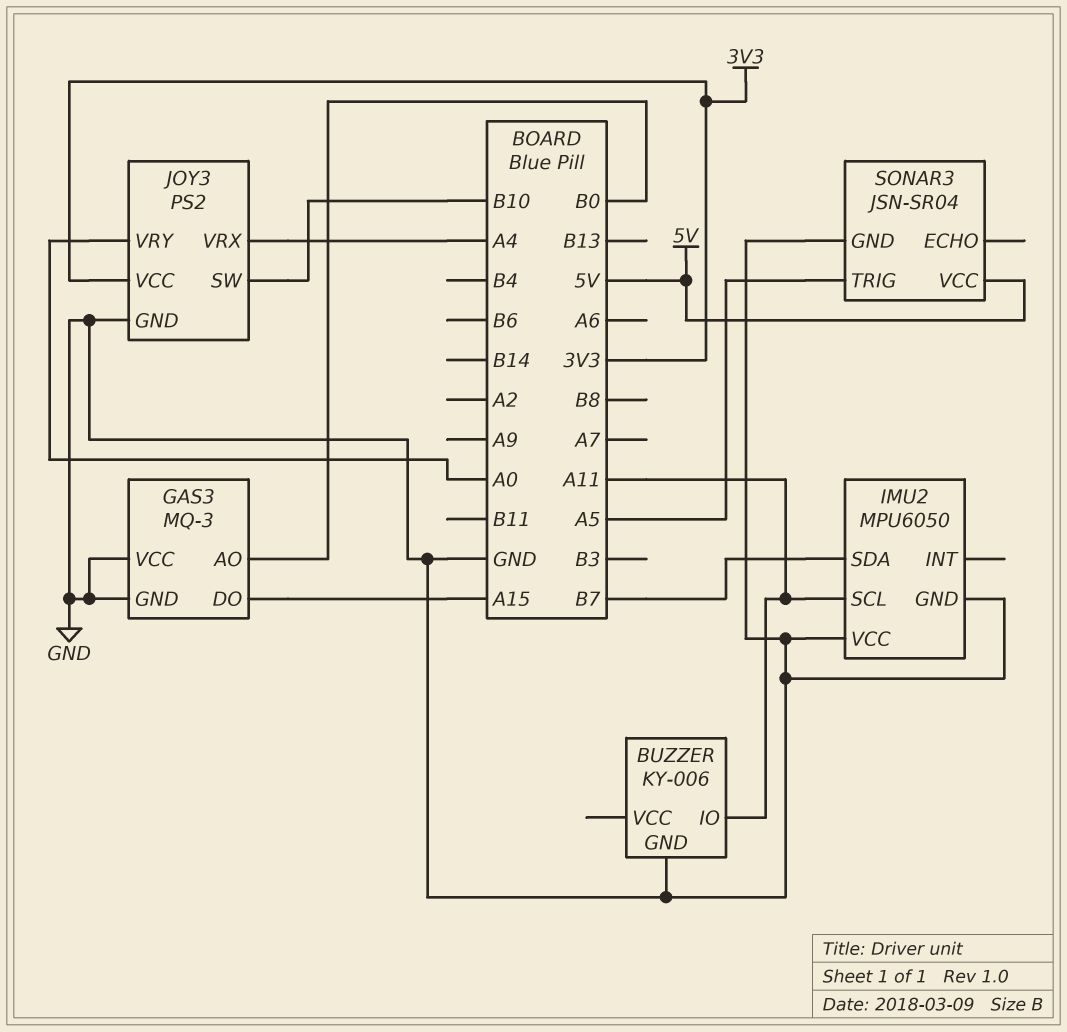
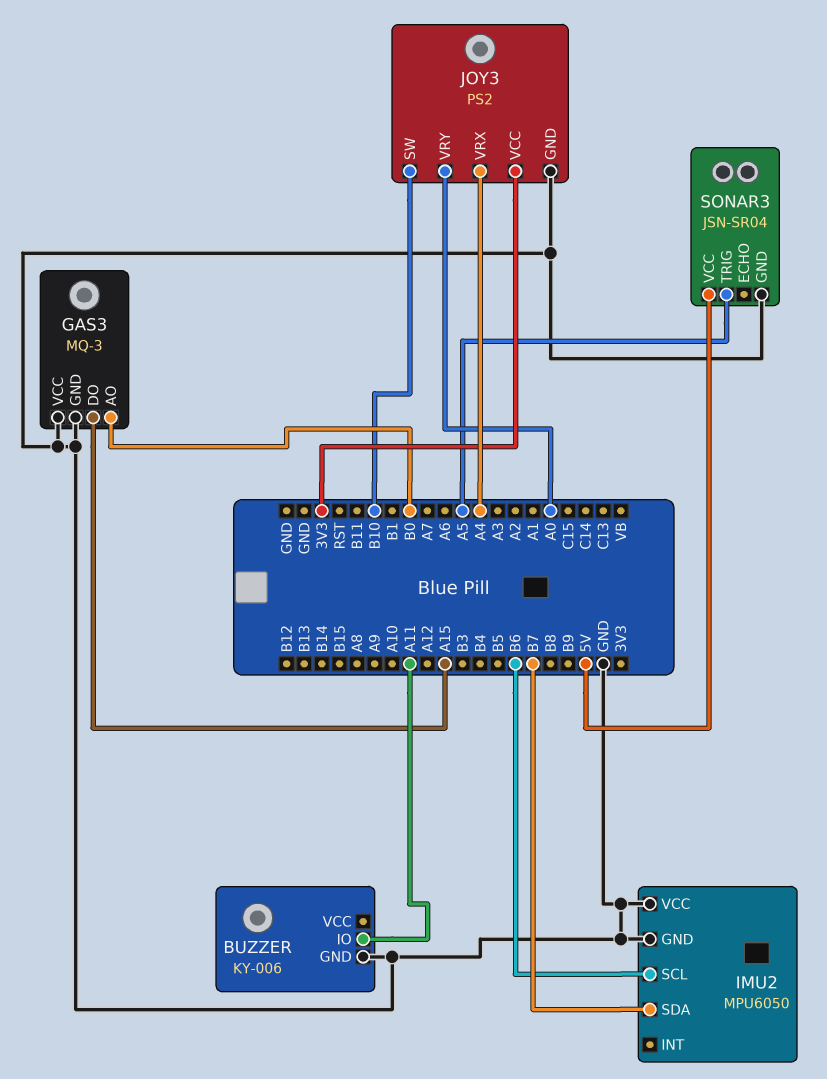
IMU2 pin SCL: A11 -> B6

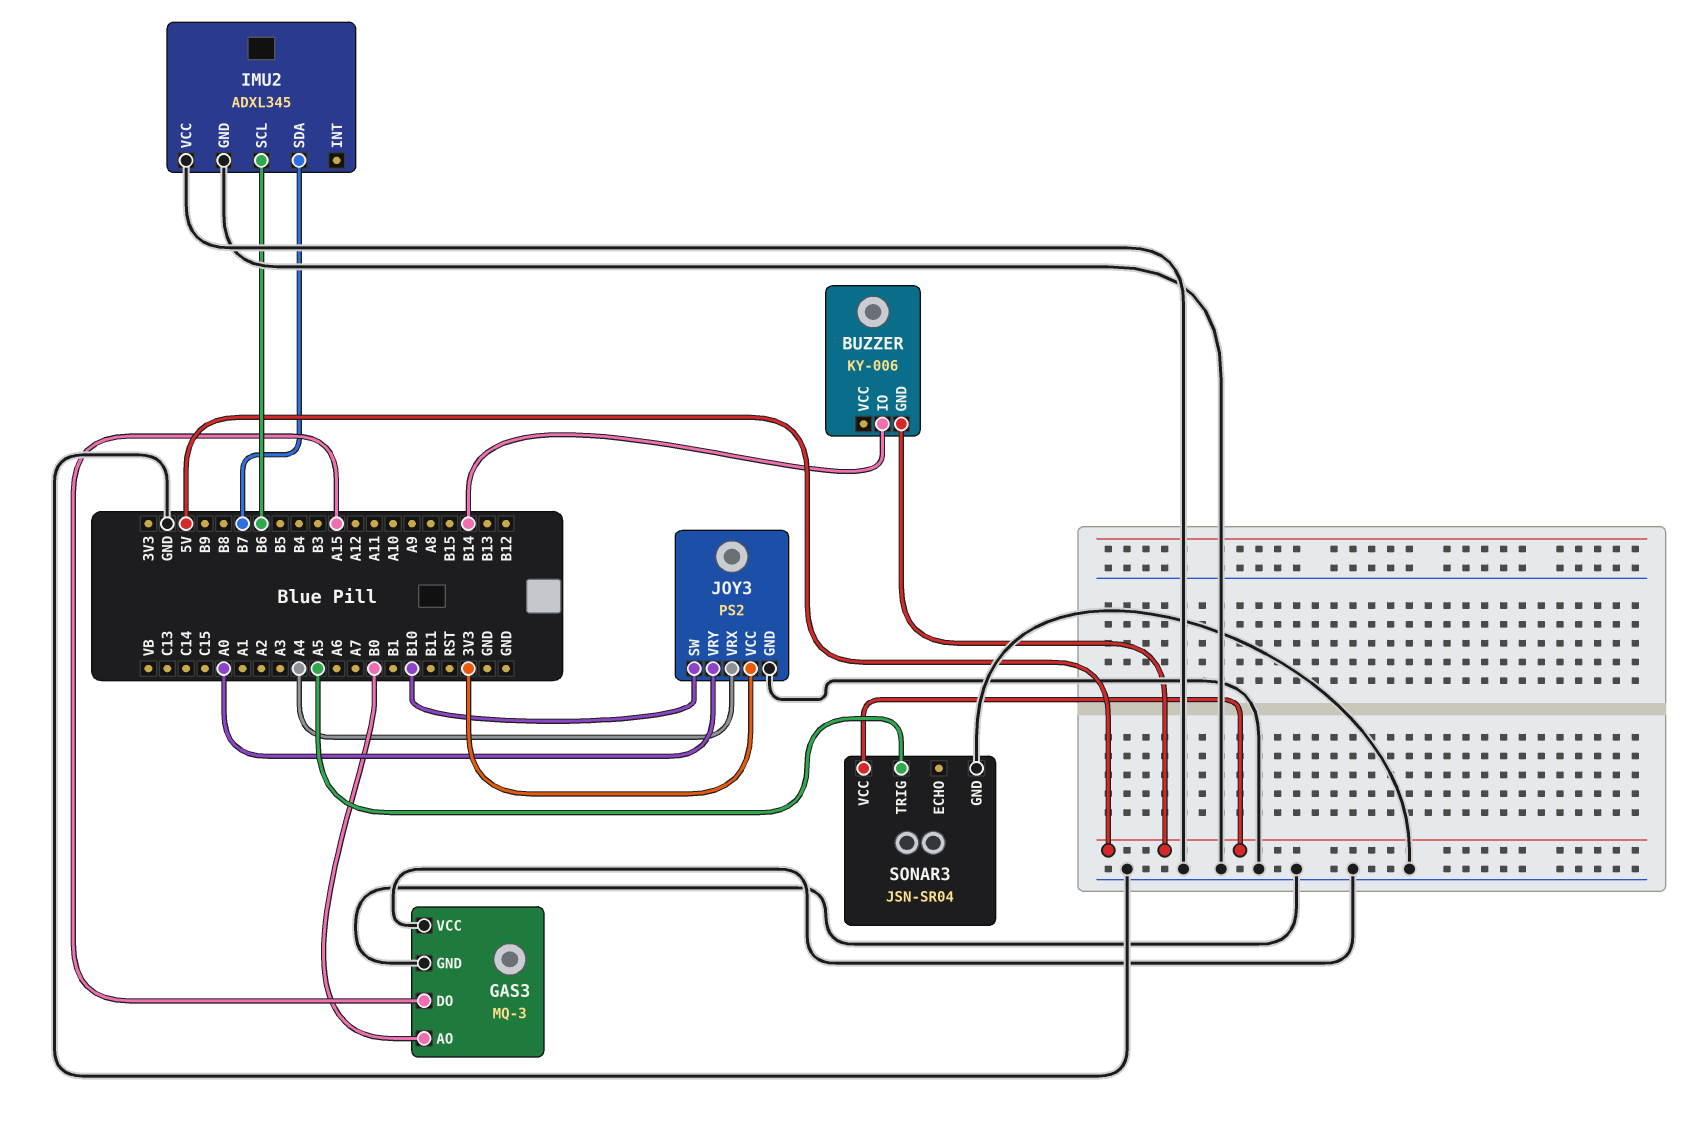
BUZZER pin GND: GND -> 5V
BUZZER pin IO: A11 -> B14
IMU2: MPU6050 -> ADXL345

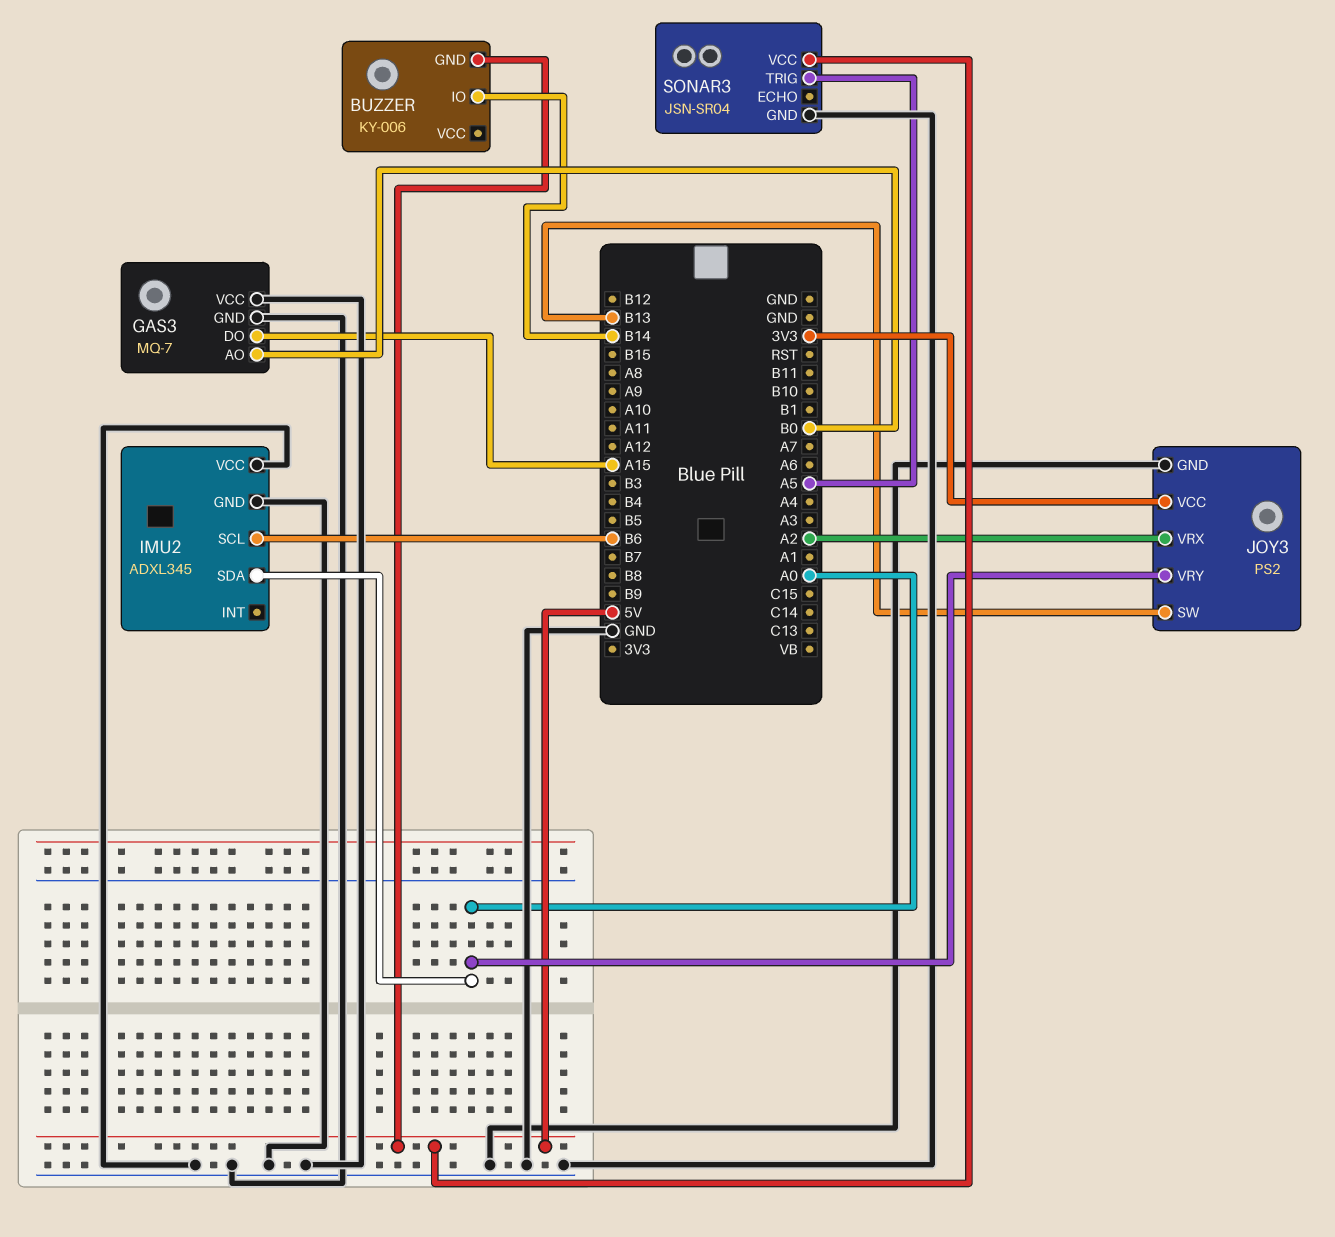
GAS3: MQ-3 -> MQ-7
IMU2 pin SDA: B7 -> A0
JOY3 pin SW: B10 -> B13
JOY3 pin VRX: A4 -> A2

